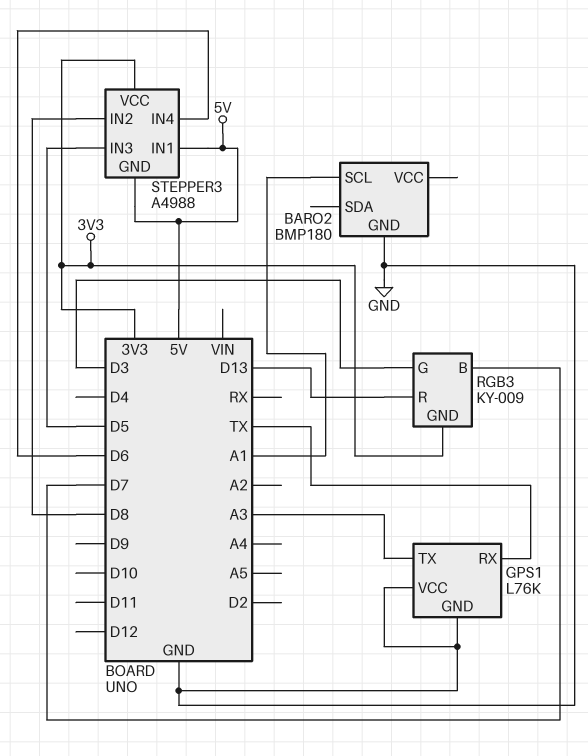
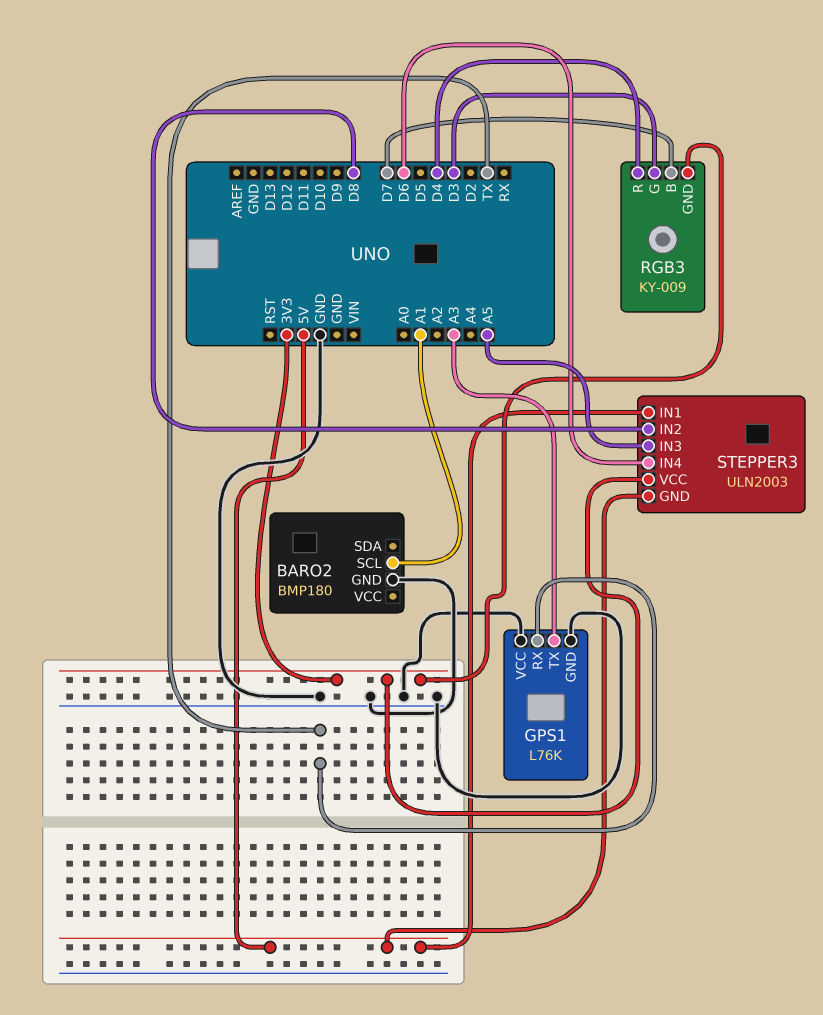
RGB3 pin R: D13 -> D4
STEPPER3: A4988 -> ULN2003
STEPPER3 pin IN3: D5 -> A5

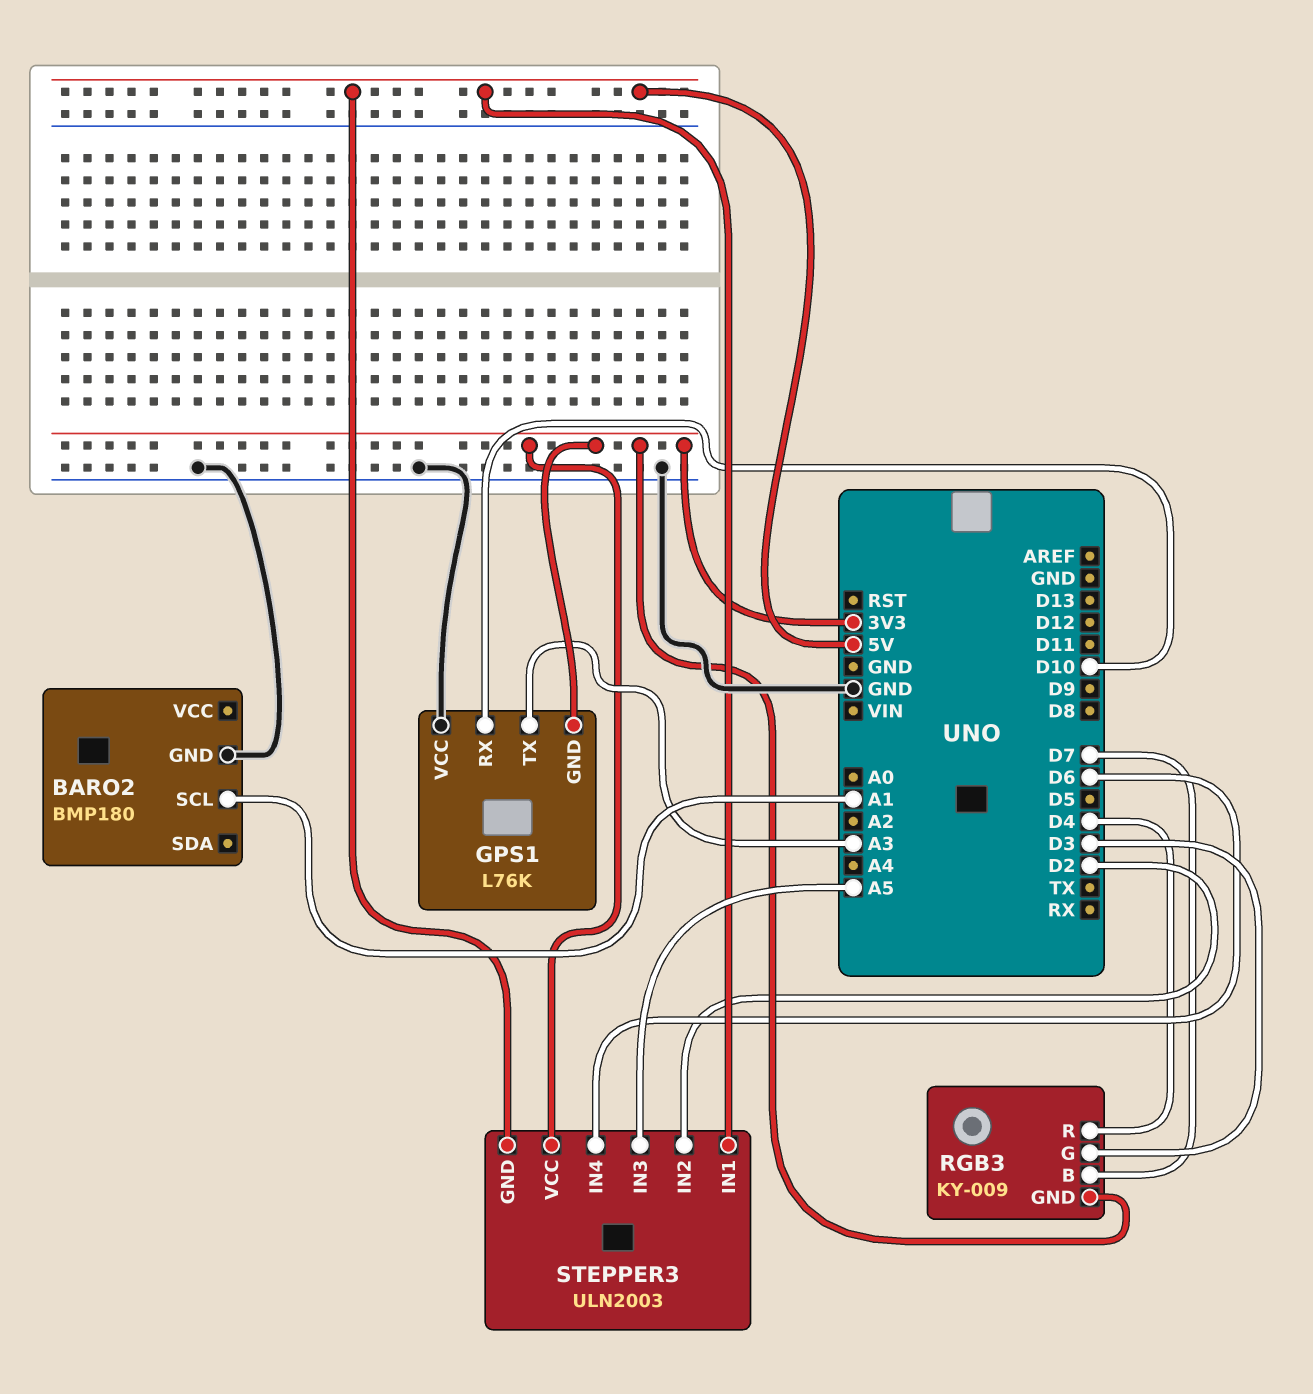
GPS1 pin GND: GND -> 3V3
GPS1 pin RX: TX -> D10
STEPPER3 pin IN2: D8 -> D2

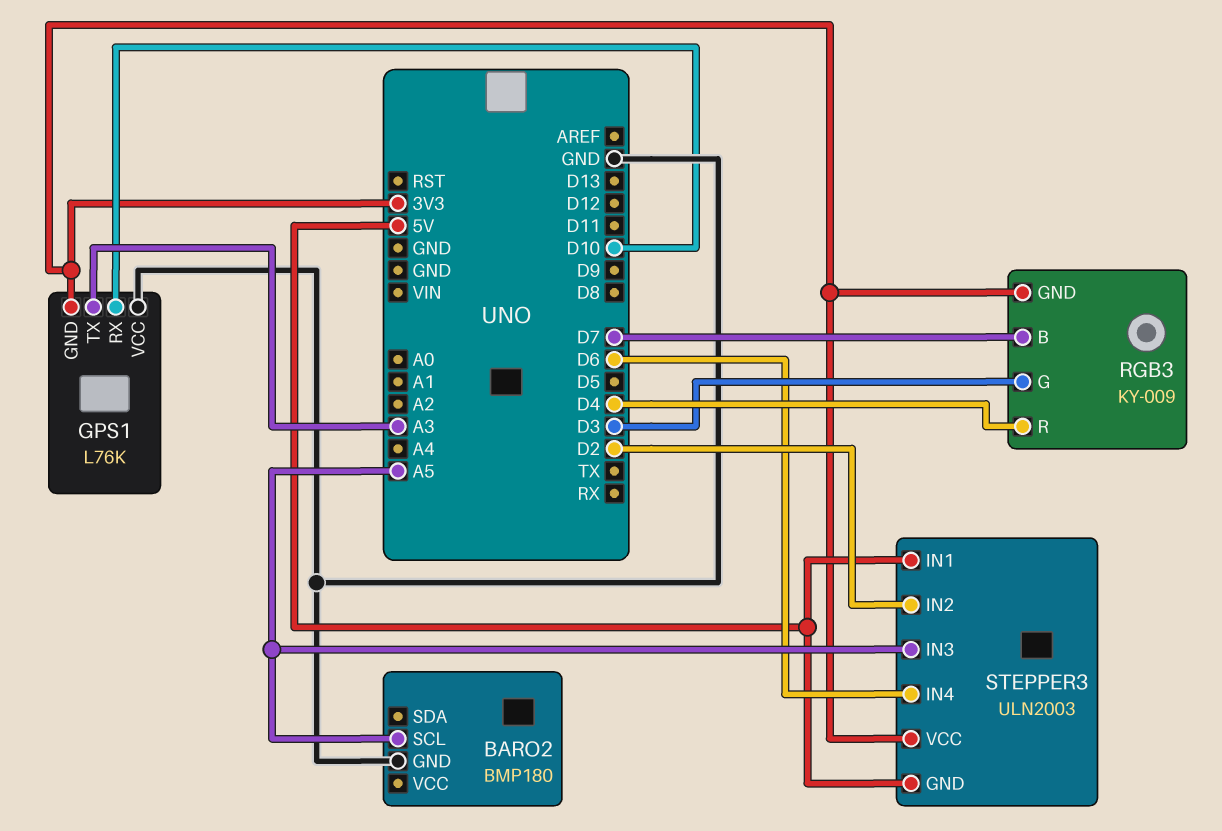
BARO2 pin SCL: A1 -> A5

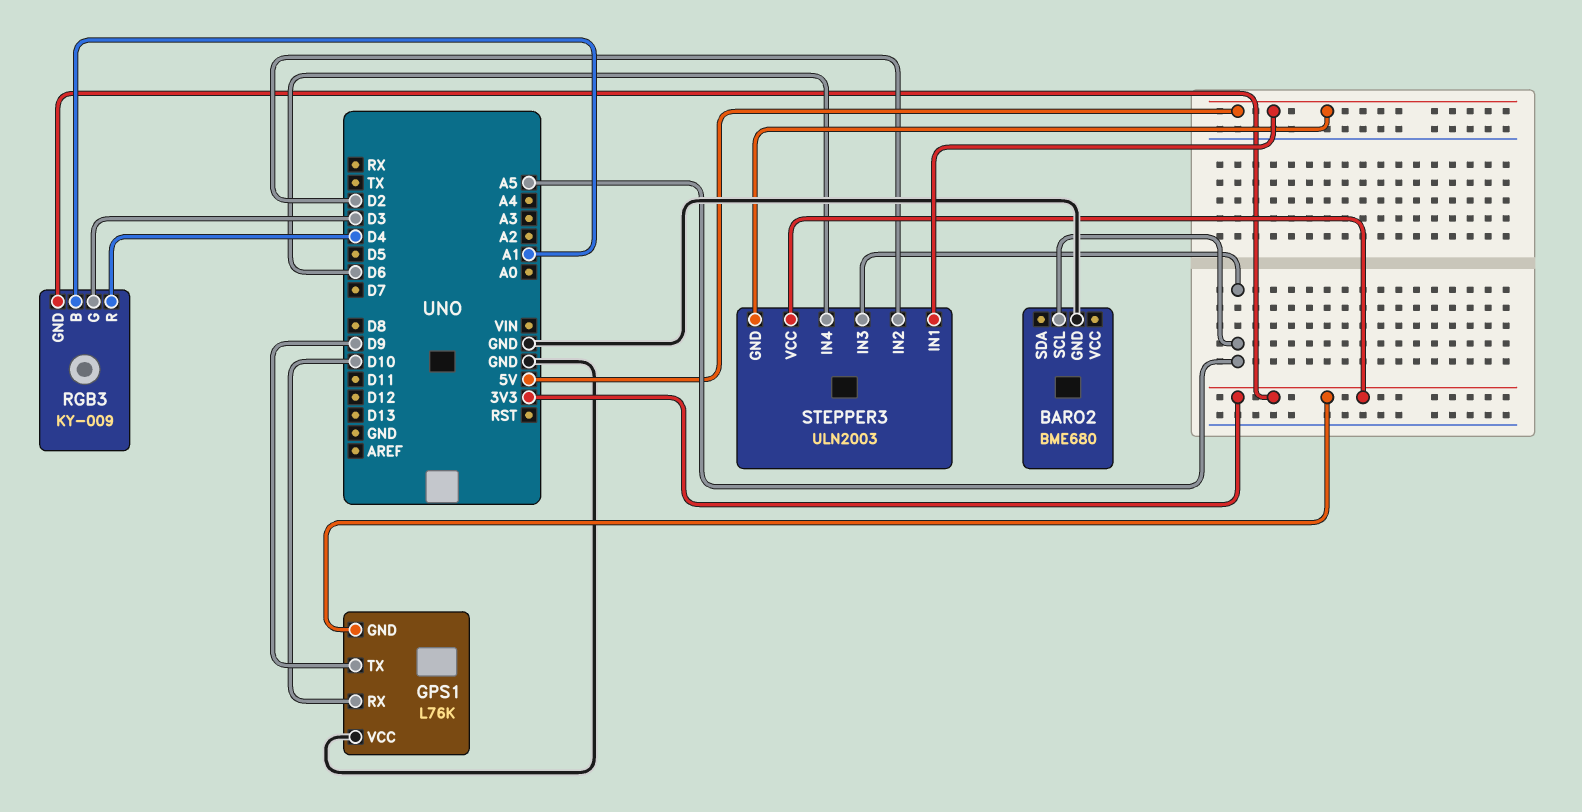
BARO2: BMP180 -> BME680
GPS1 pin TX: A3 -> D9
RGB3 pin B: D7 -> A1

